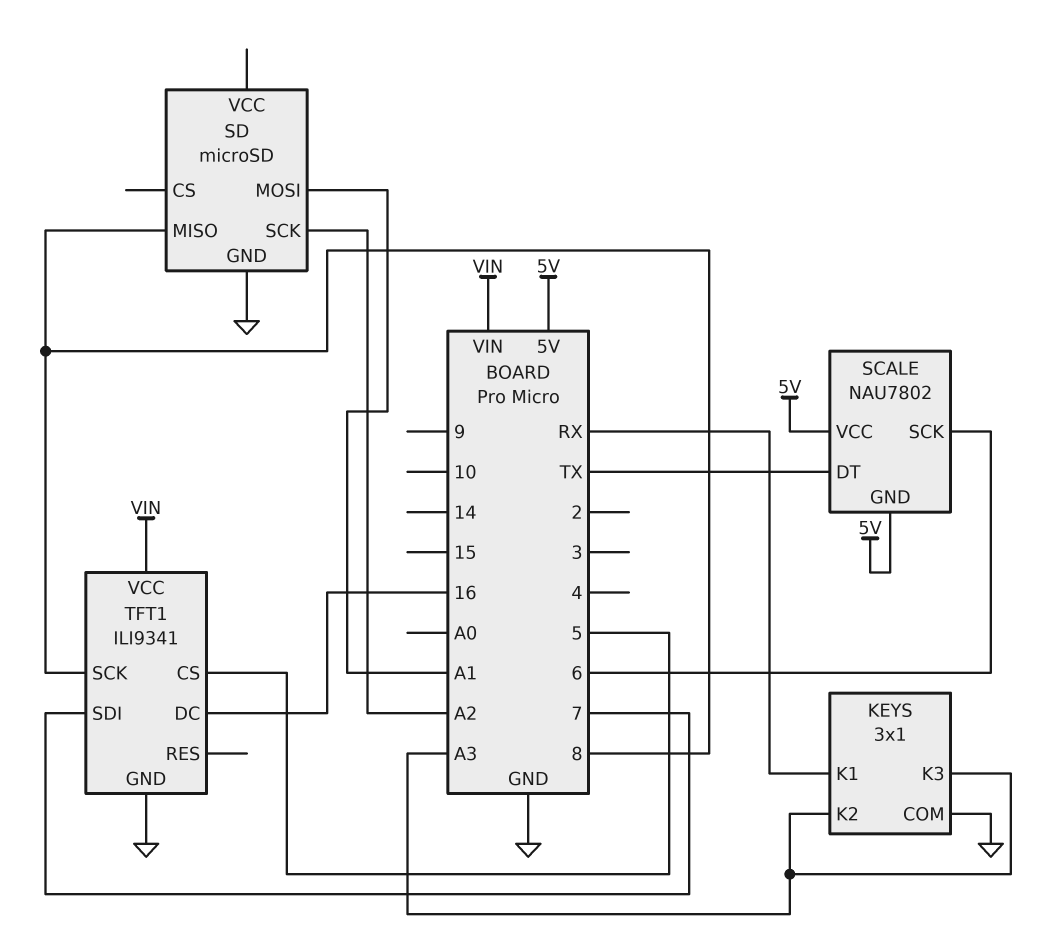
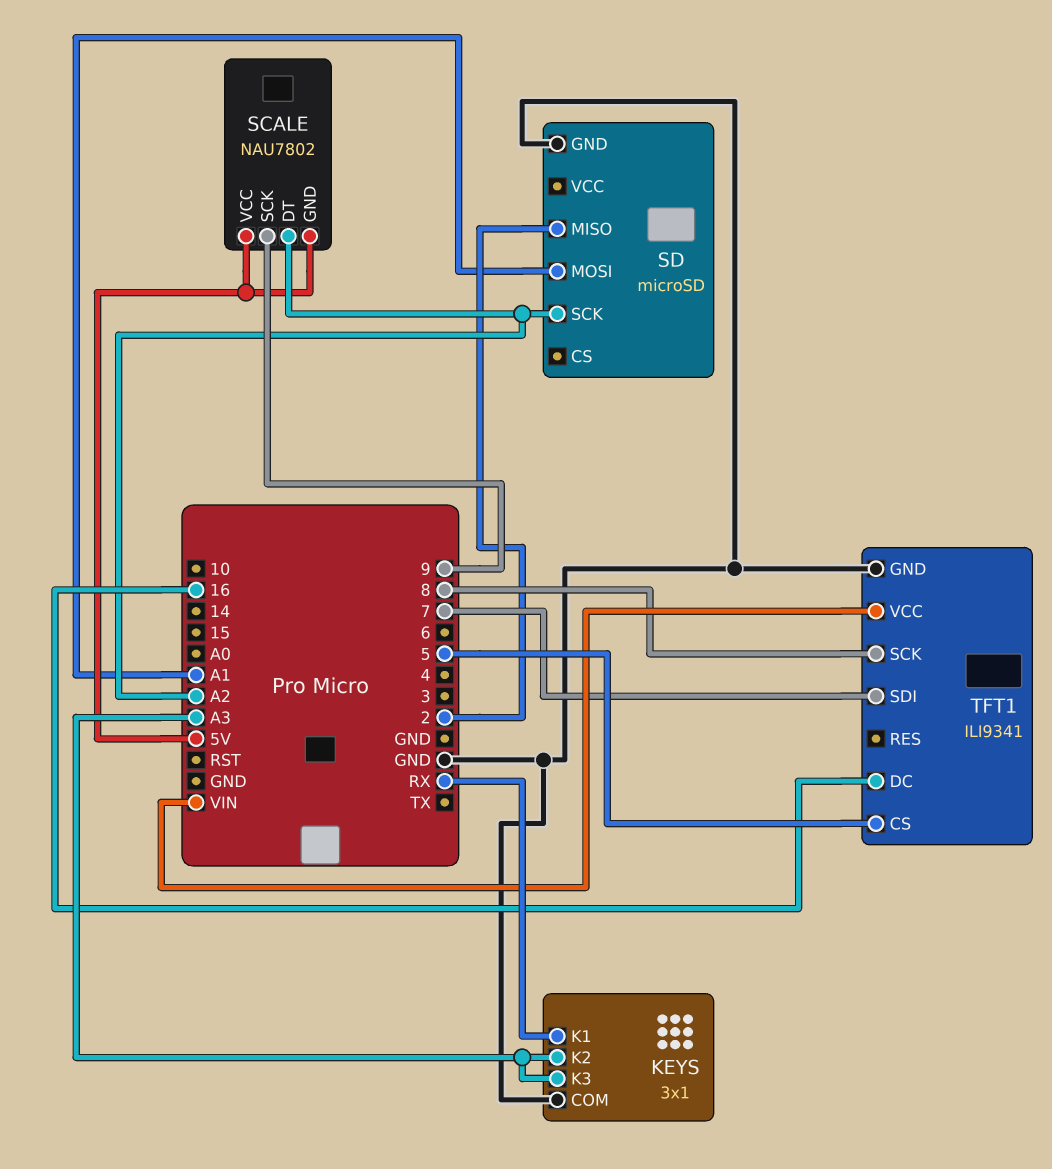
SCALE pin DT: TX -> A2
SCALE pin SCK: 6 -> 9
SD pin MISO: 8 -> 2

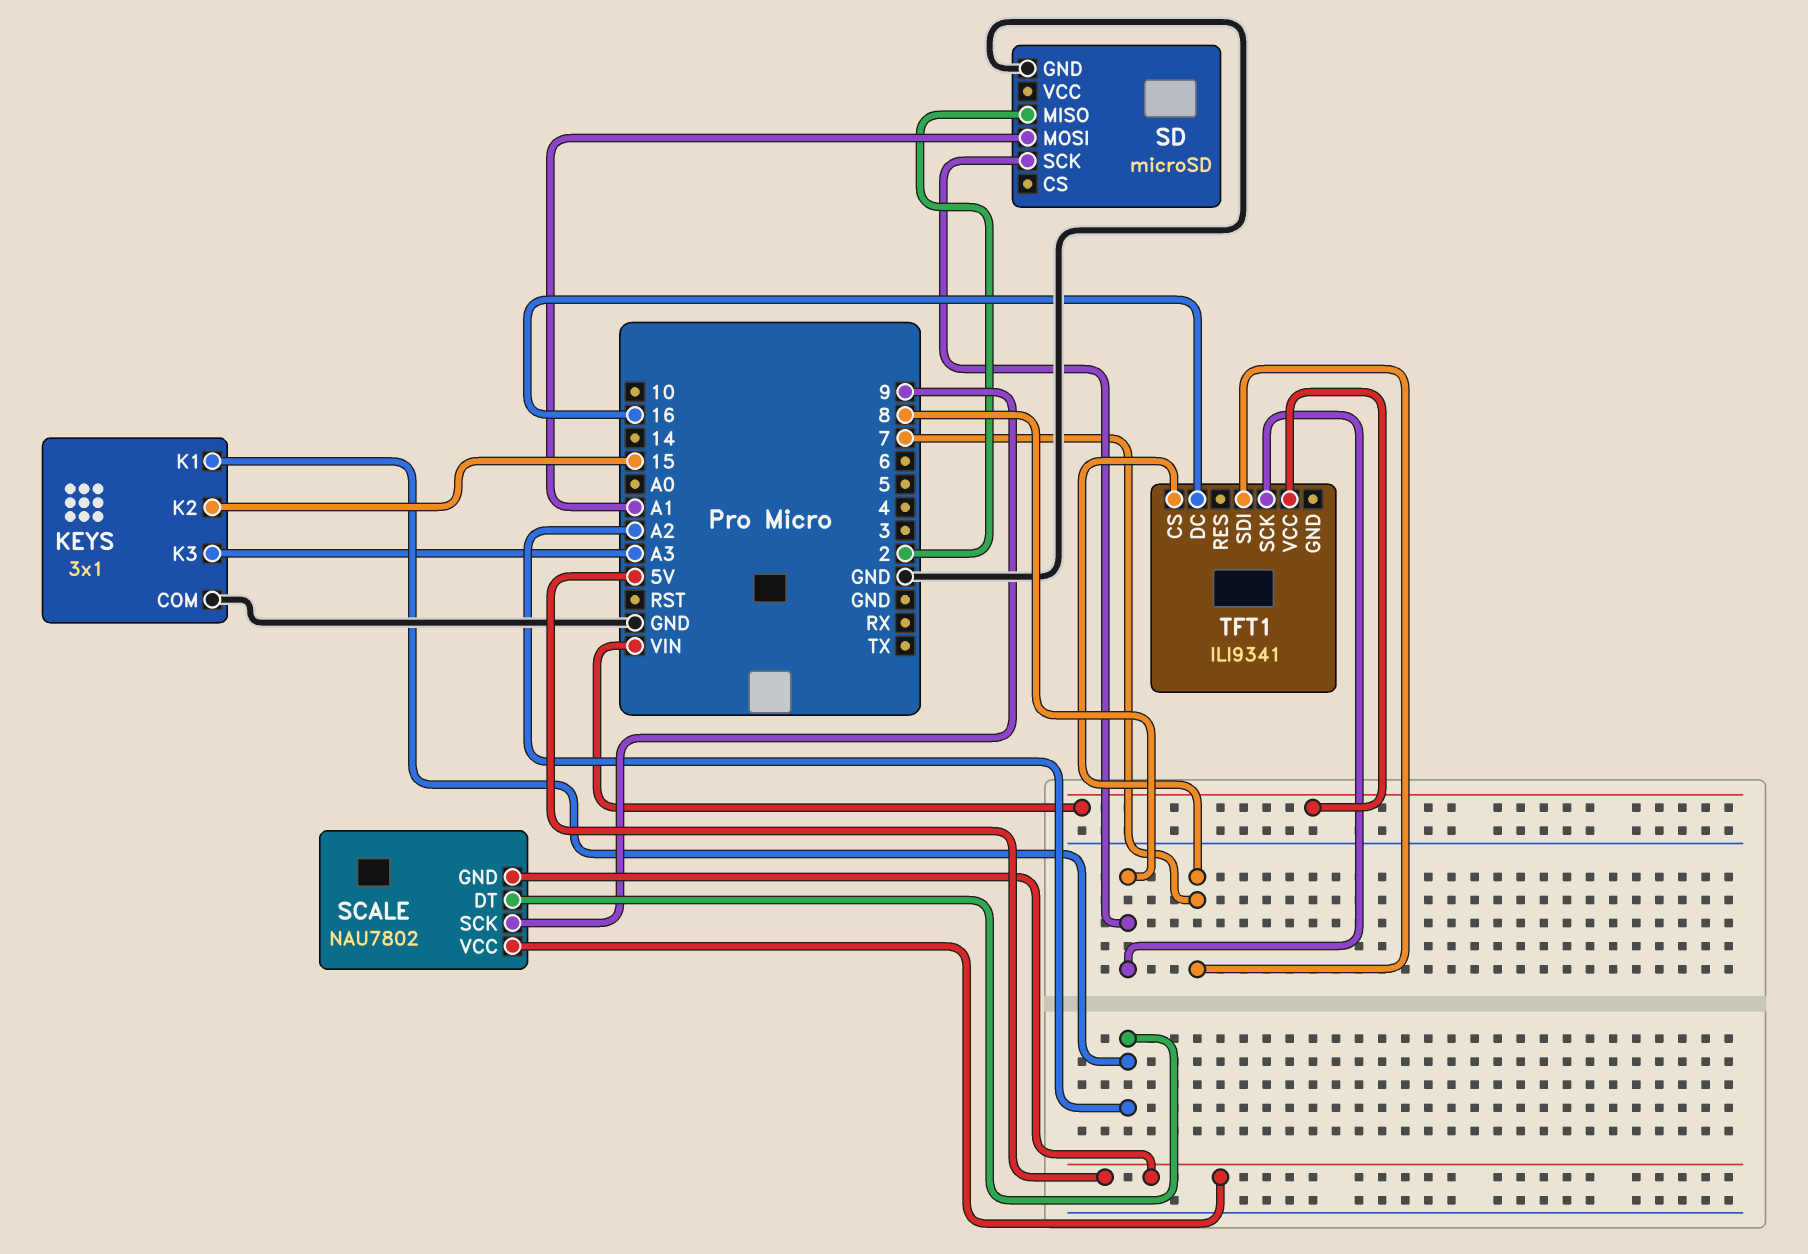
KEYS pin K1: RX -> A2
KEYS pin K2: A3 -> 15
SD pin SCK: A2 -> 8
TFT1 pin CS: 5 -> 7
TFT1 pin GND: GND -> none

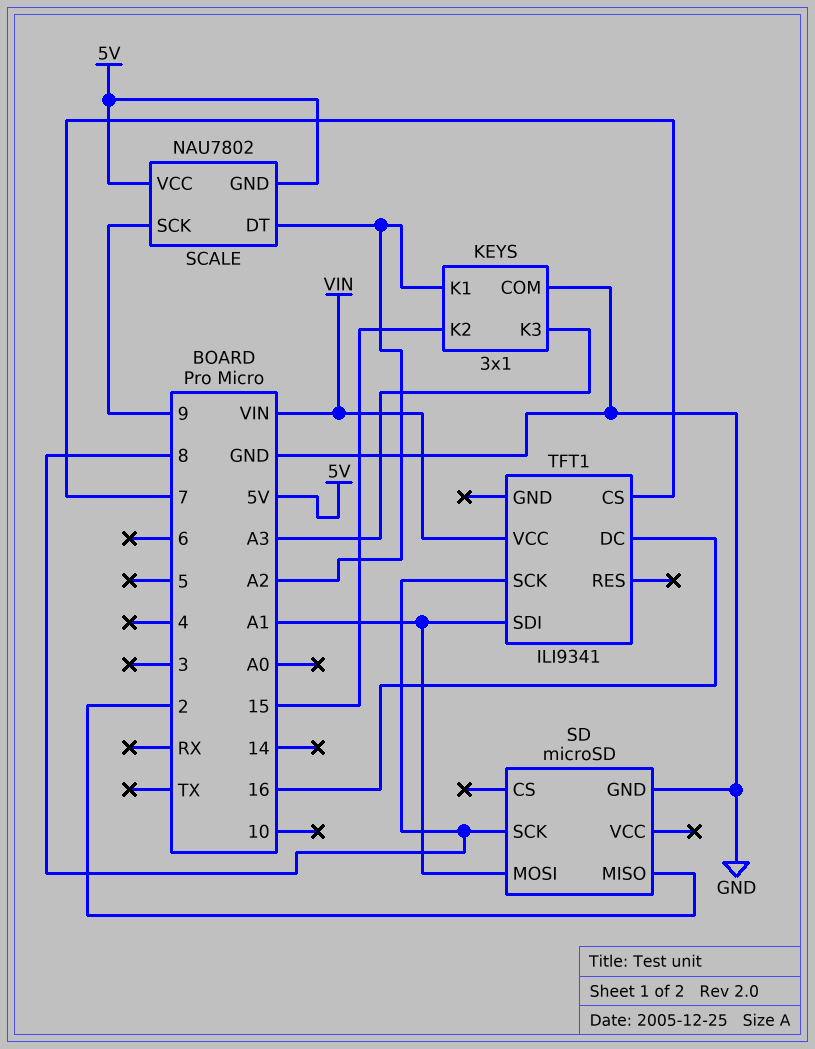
TFT1 pin SDI: 7 -> A1

